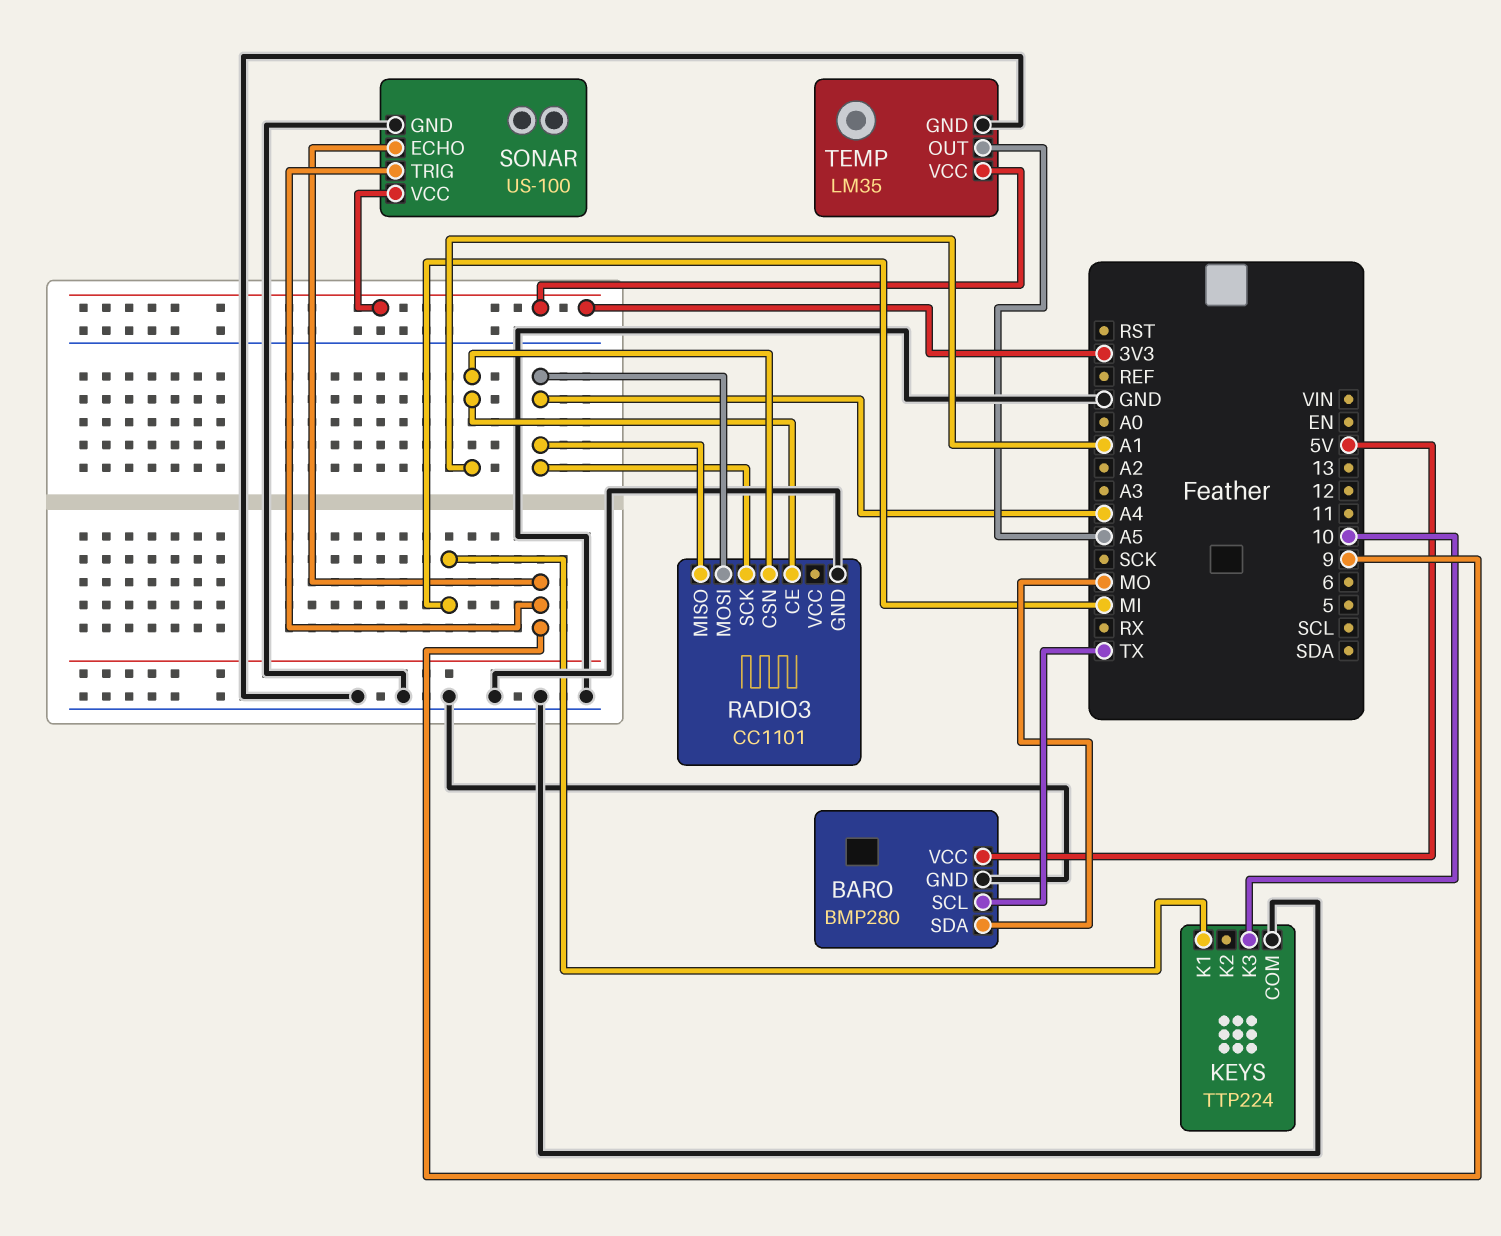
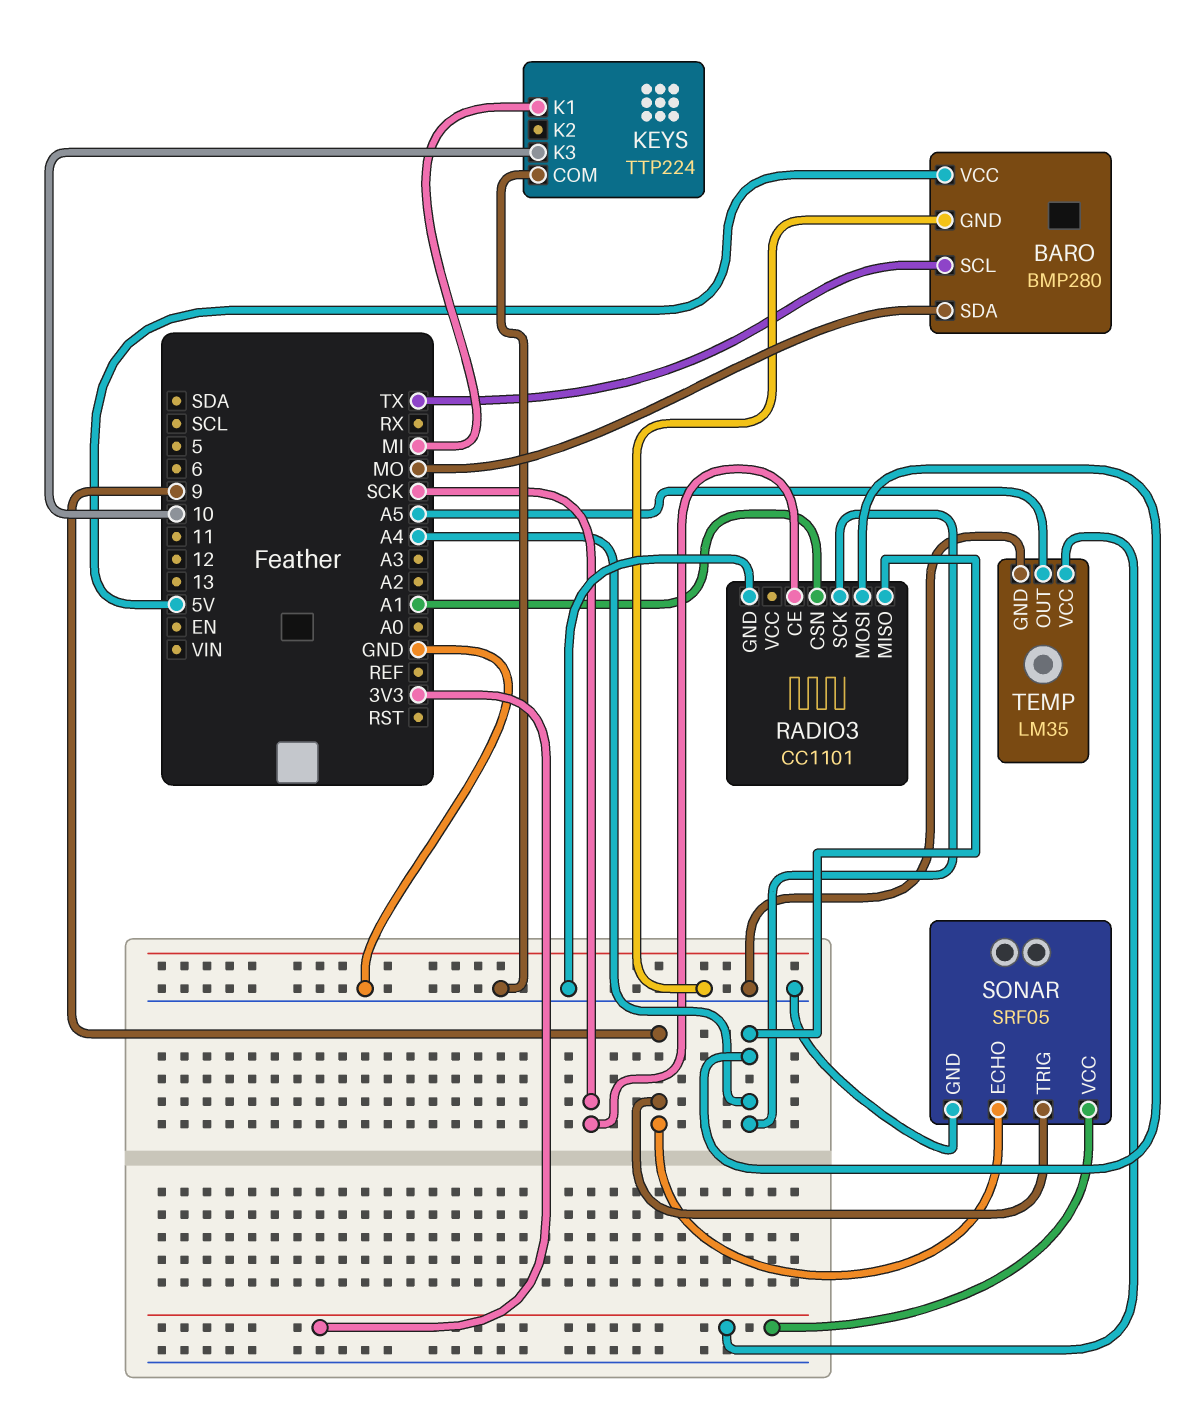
RADIO3 pin CE: A1 -> SCK
SONAR: US-100 -> SRF05

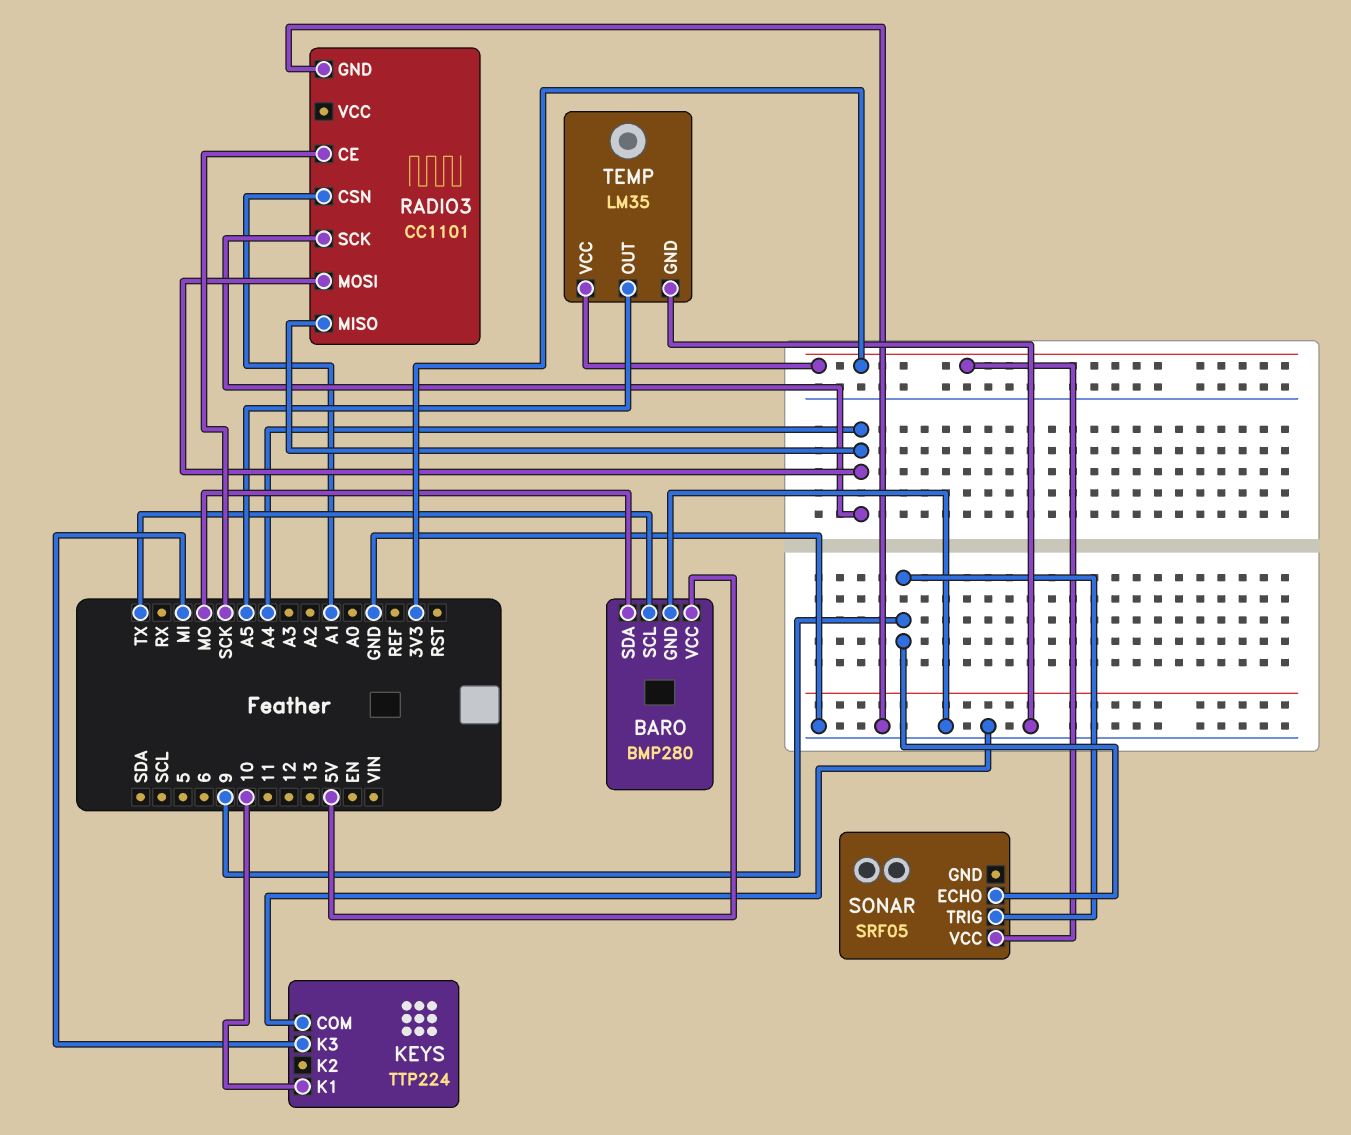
KEYS pin K1: MI -> 10
KEYS pin K3: 10 -> MI
SONAR pin GND: GND -> none

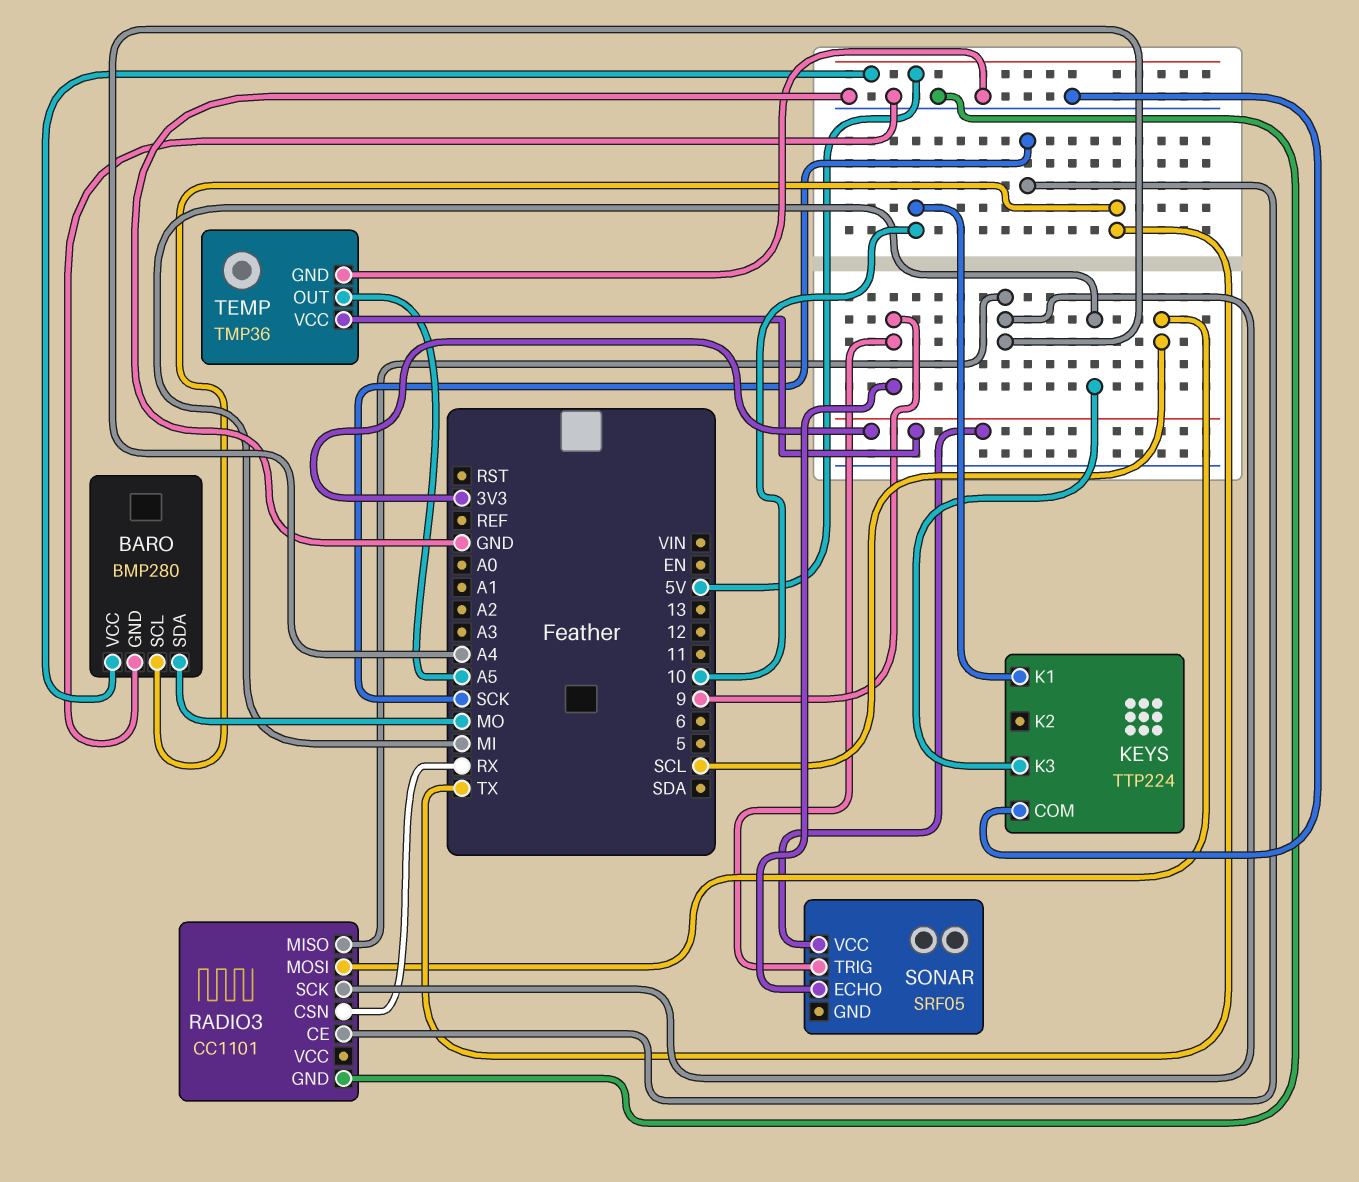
RADIO3 pin CSN: A1 -> RX
RADIO3 pin MOSI: A4 -> SCL
TEMP: LM35 -> TMP36

